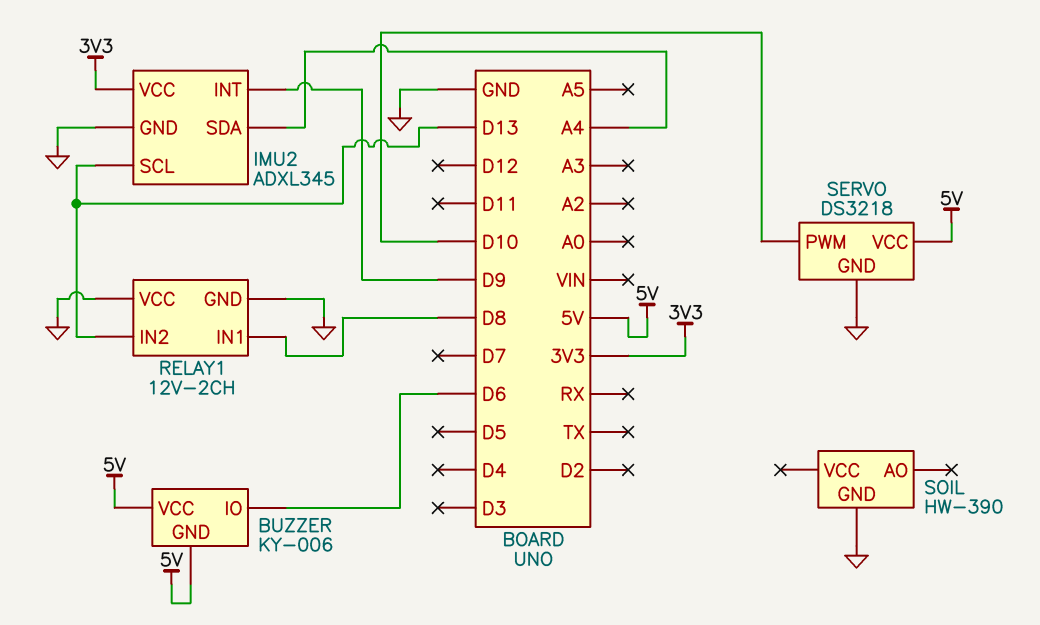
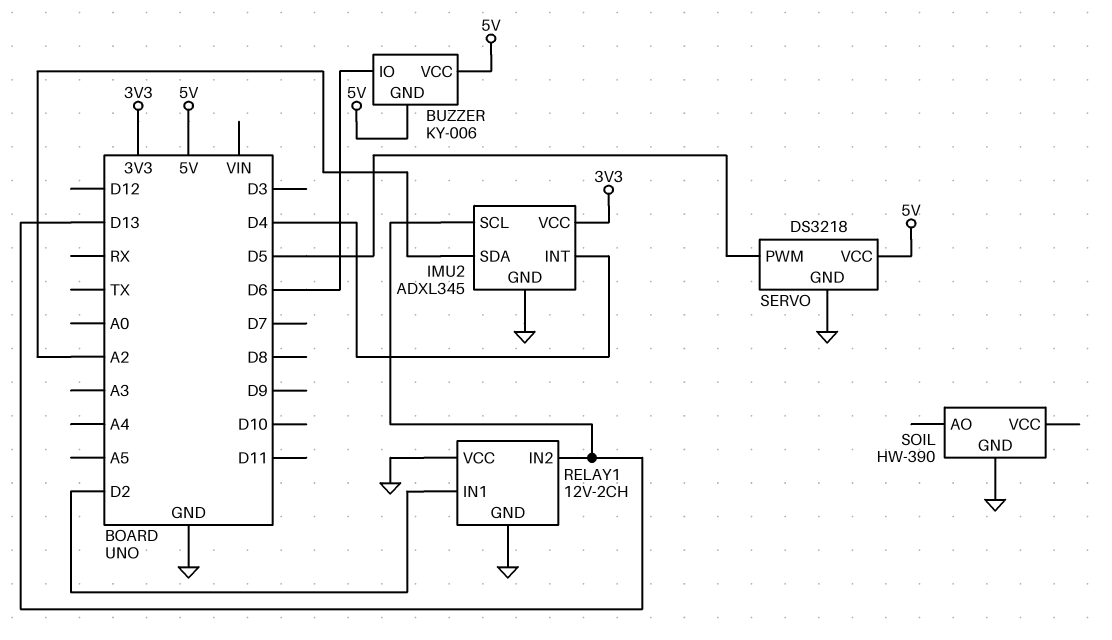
IMU2 pin INT: D9 -> D4
IMU2 pin SDA: A4 -> A2
RELAY1 pin IN1: D8 -> D2
SERVO pin PWM: D10 -> D5

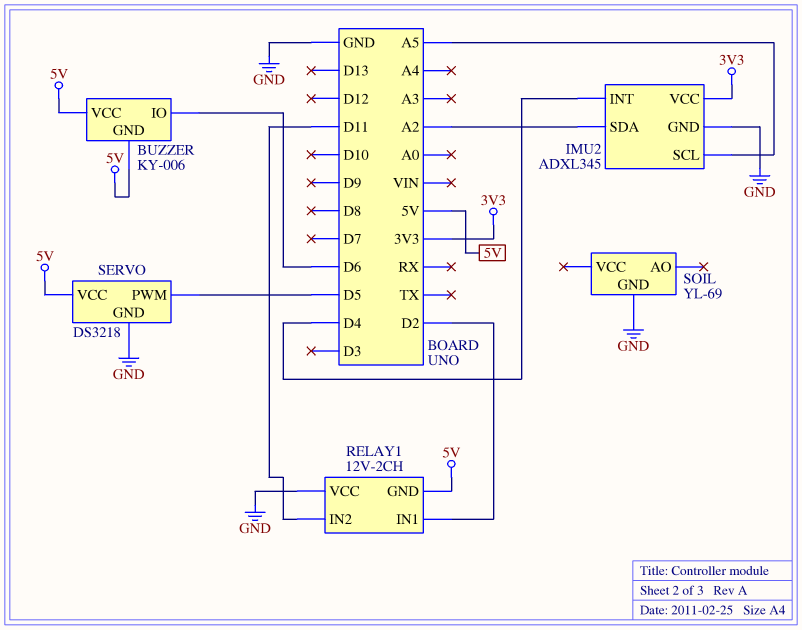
IMU2 pin SCL: D13 -> A5
RELAY1 pin GND: GND -> 5V
RELAY1 pin IN2: D13 -> D11
SOIL: HW-390 -> YL-69

